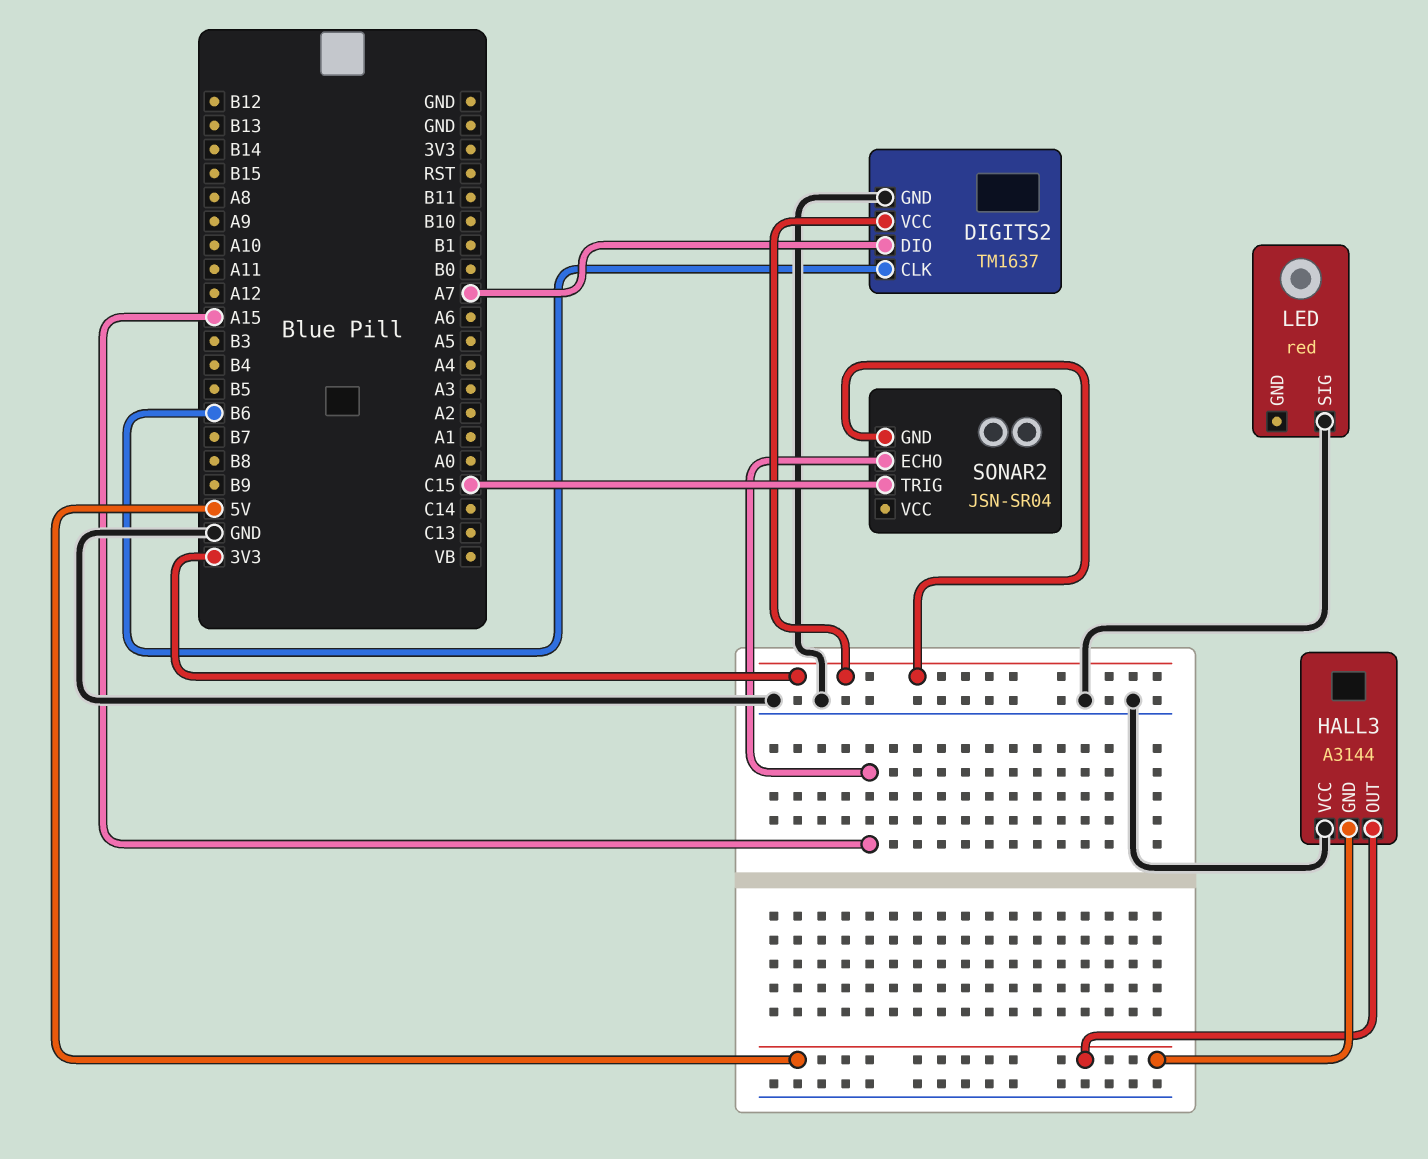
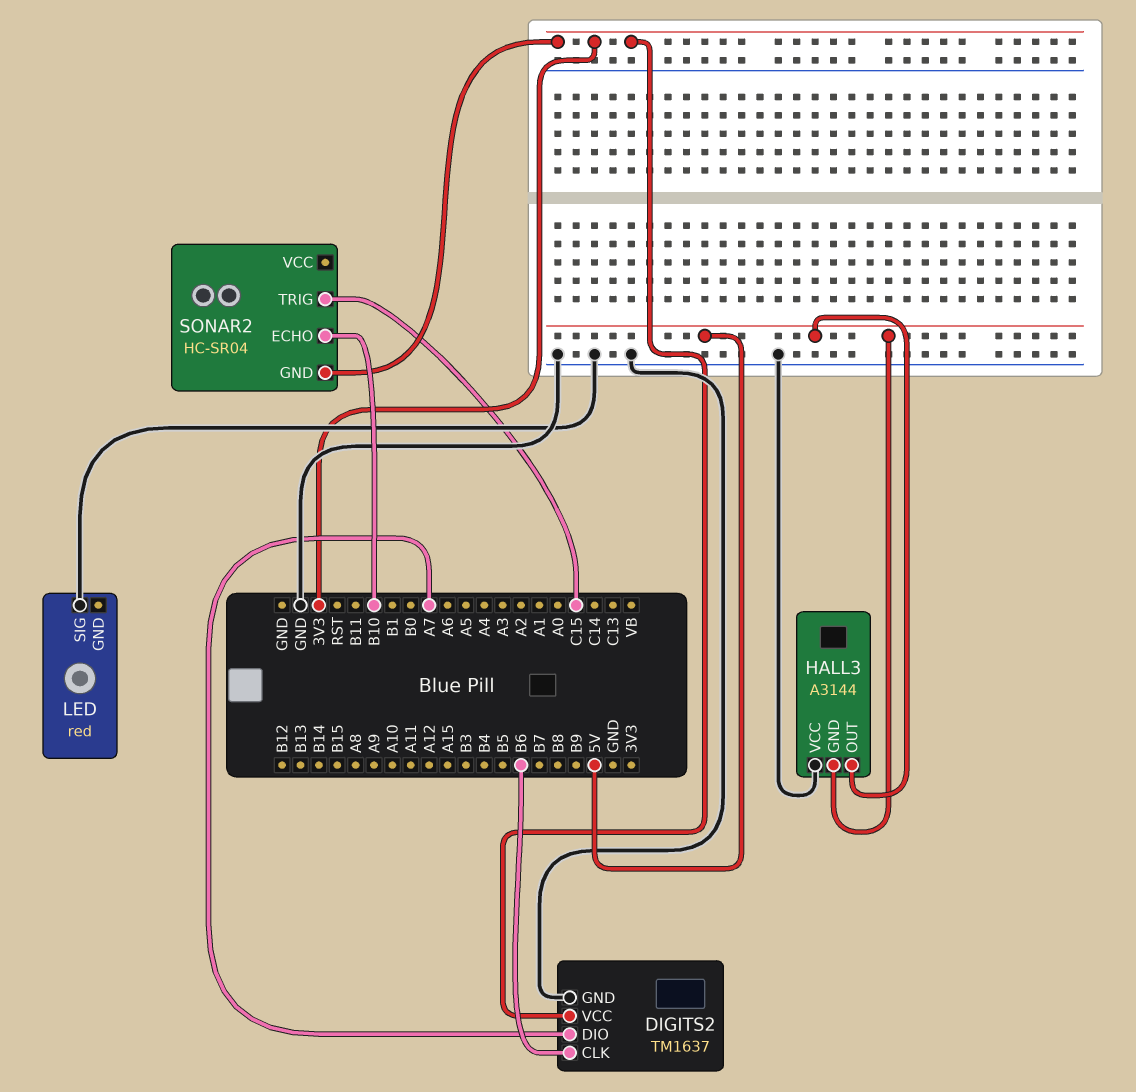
SONAR2: JSN-SR04 -> HC-SR04
SONAR2 pin ECHO: A15 -> B10

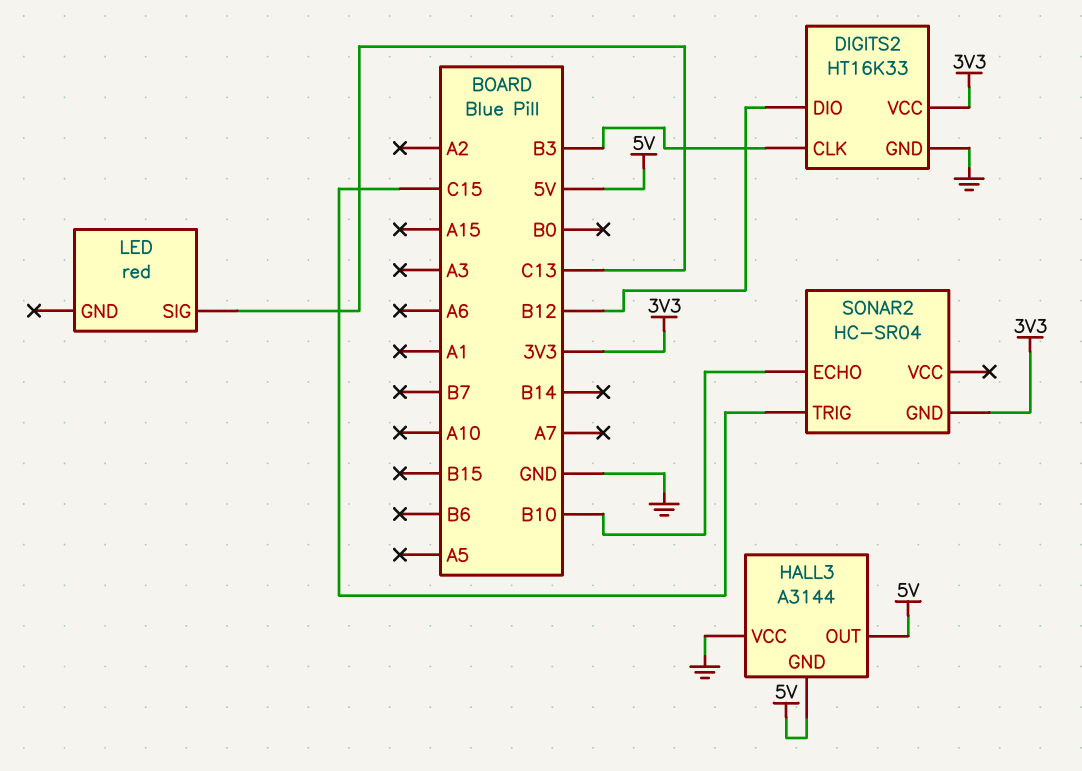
DIGITS2: TM1637 -> HT16K33
DIGITS2 pin CLK: B6 -> B3
DIGITS2 pin DIO: A7 -> B12
LED pin SIG: GND -> C13

